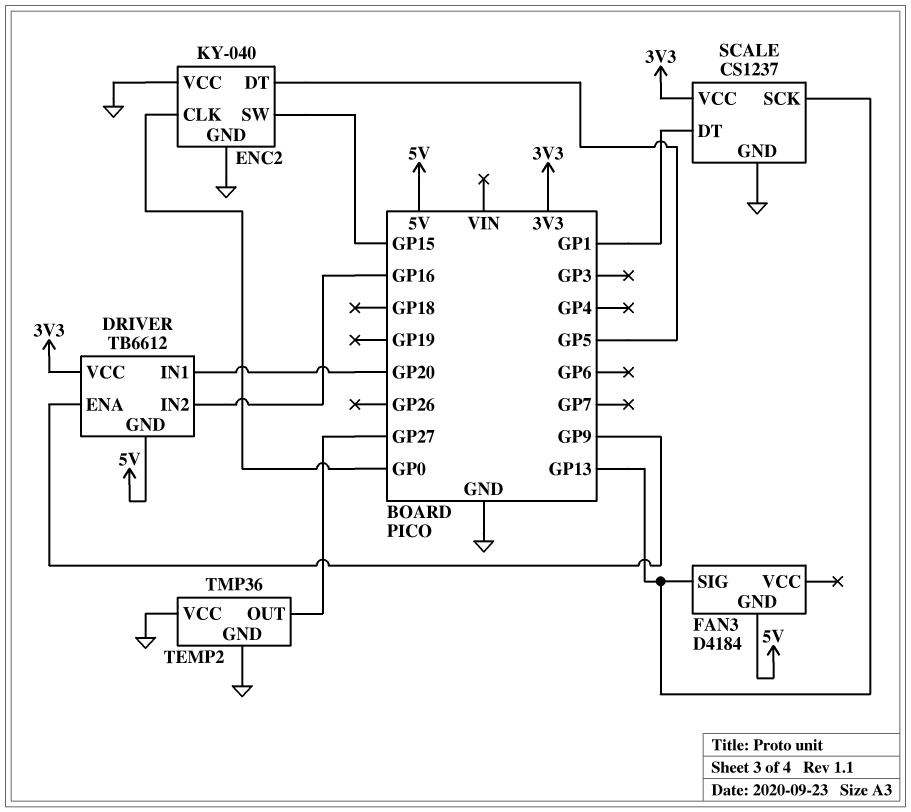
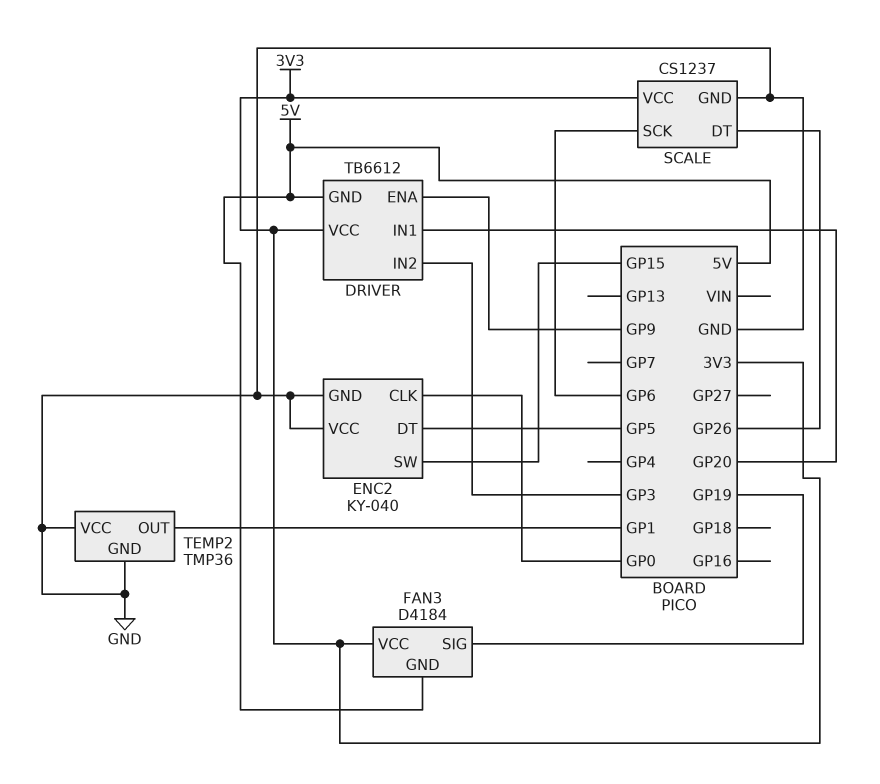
DRIVER pin IN2: GP16 -> GP3
FAN3 pin SIG: GP13 -> GP19
FAN3 pin VCC: none -> 3V3
SCALE pin DT: GP1 -> GP26
SCALE pin SCK: GP13 -> GP6
TEMP2 pin OUT: GP27 -> GP1

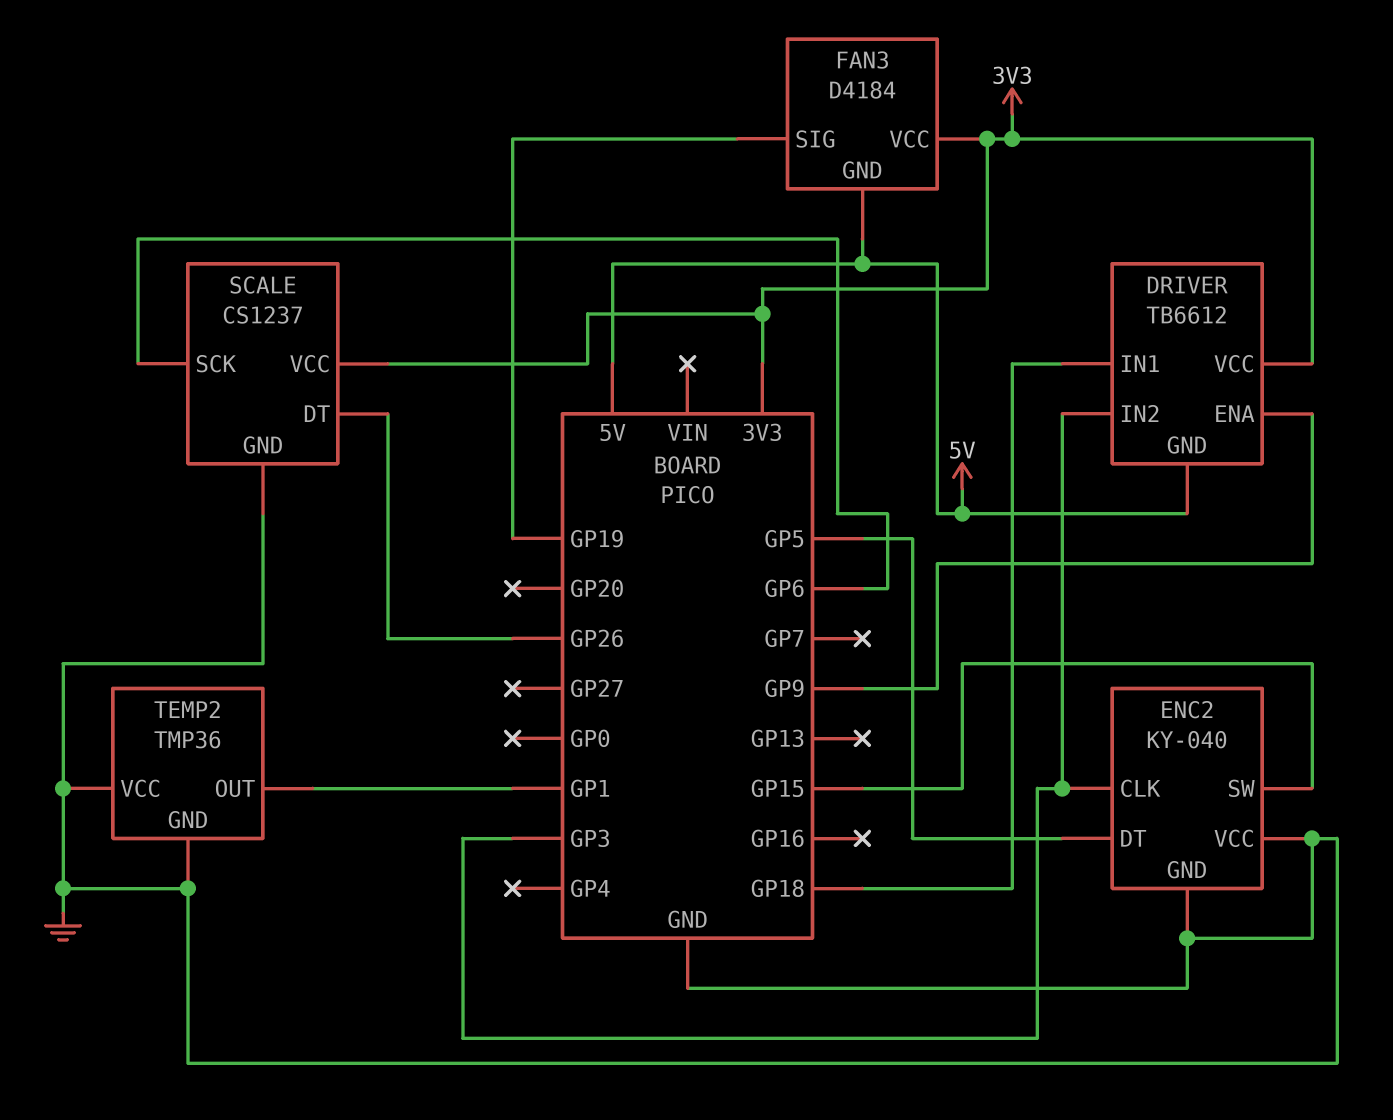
DRIVER pin IN1: GP20 -> GP18
ENC2 pin CLK: GP0 -> GP3

